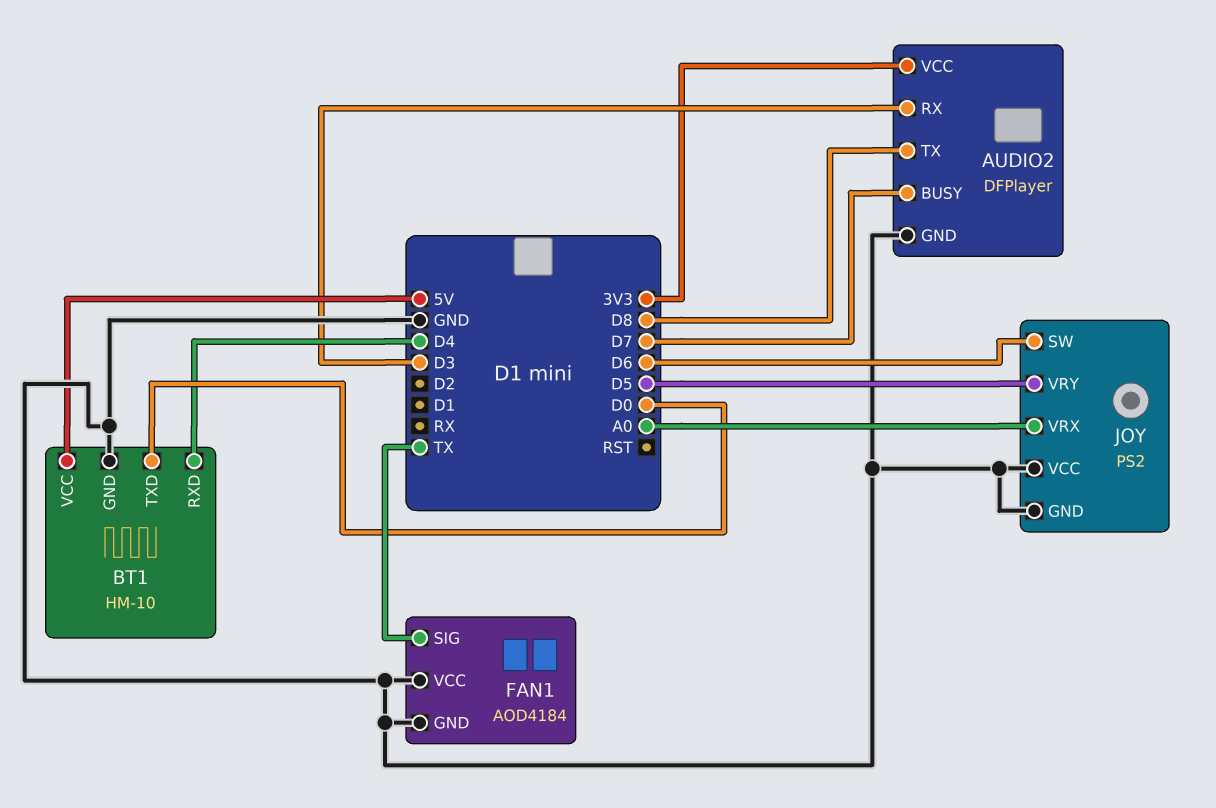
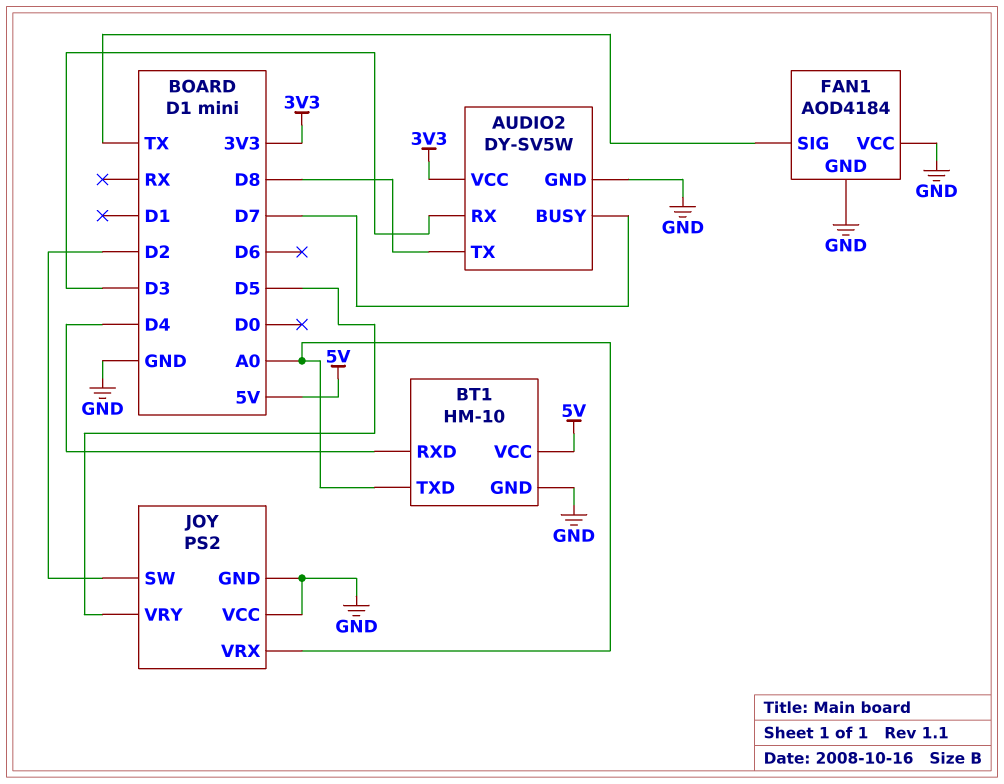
AUDIO2: DFPlayer -> DY-SV5W
BT1 pin TXD: D0 -> A0
JOY pin SW: D6 -> D2

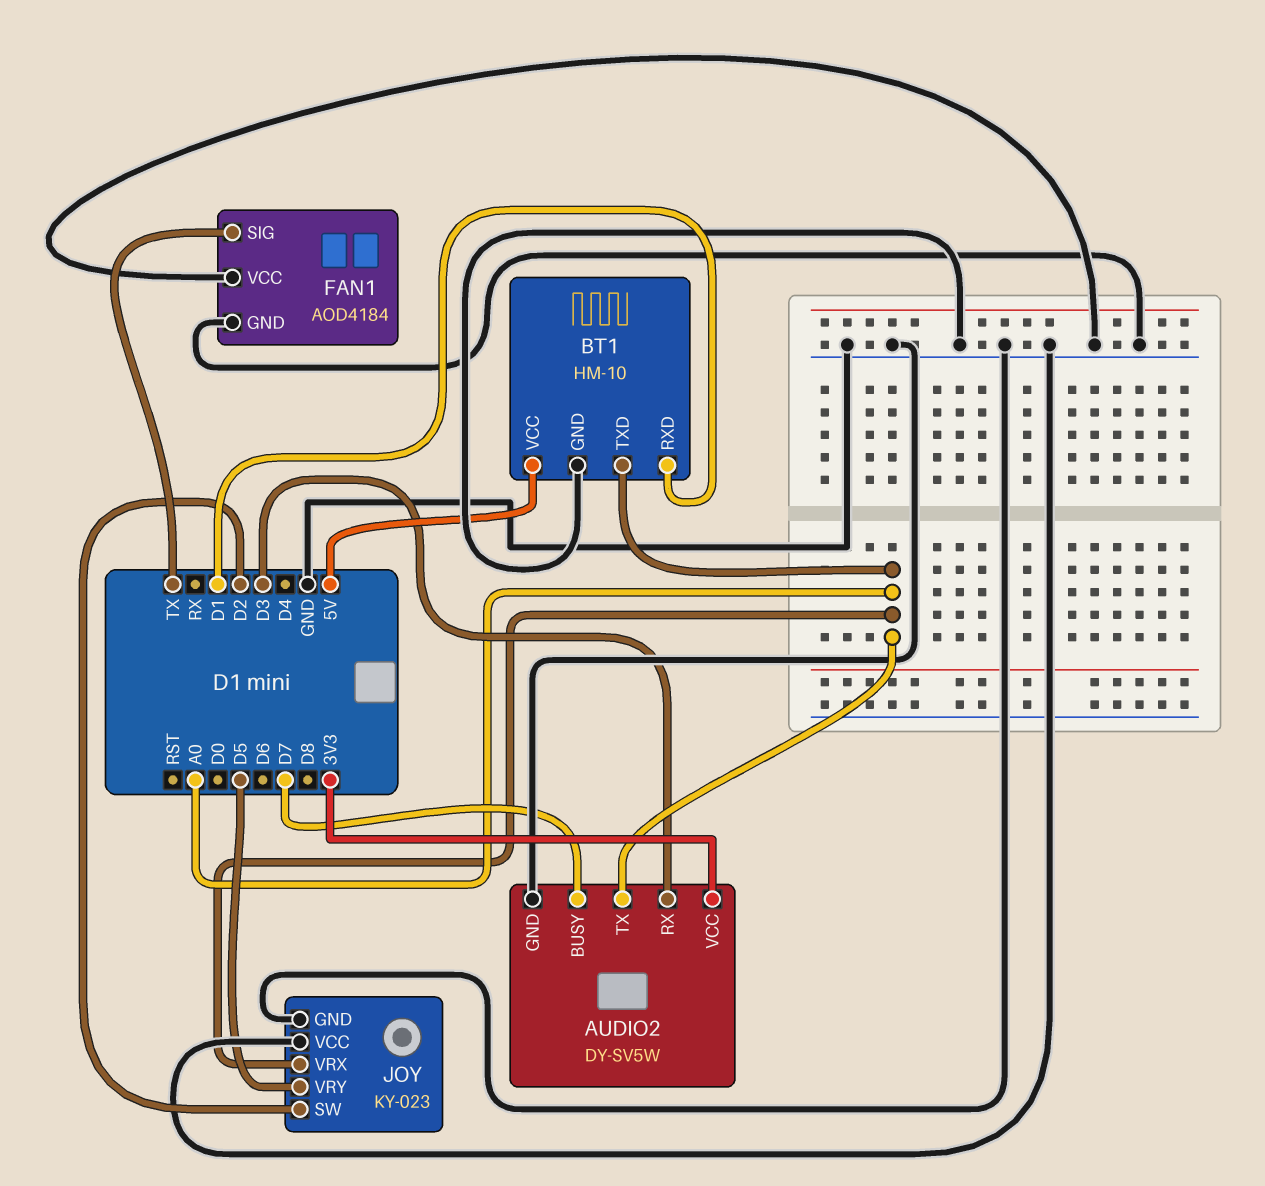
AUDIO2 pin TX: D8 -> A0
BT1 pin RXD: D4 -> D1
JOY: PS2 -> KY-023

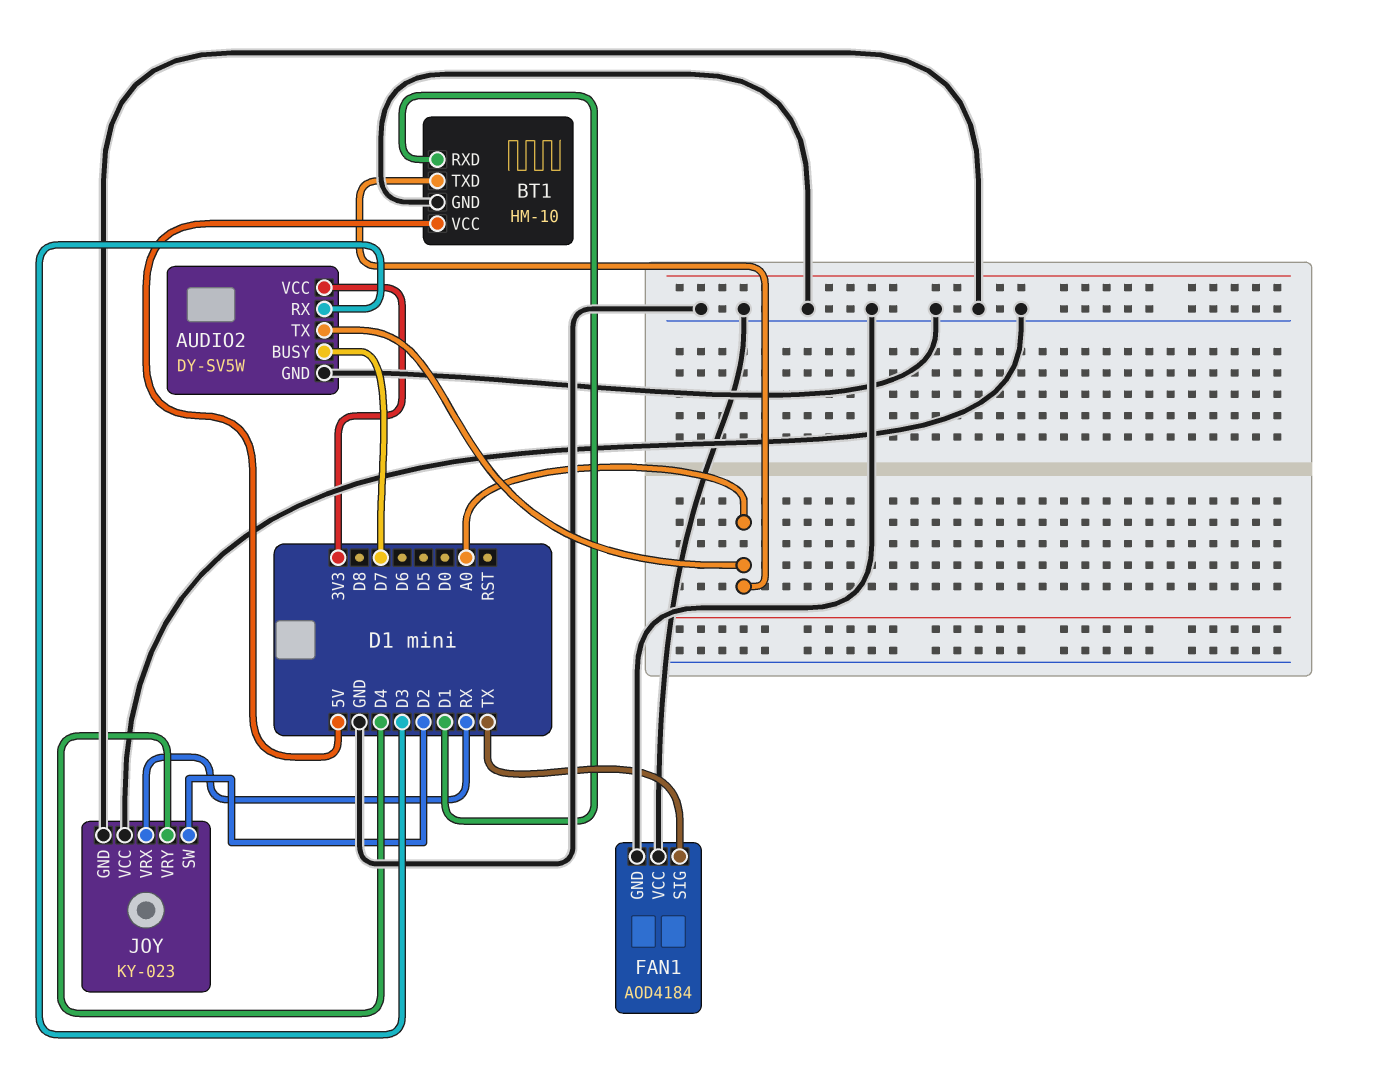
JOY pin VRX: A0 -> RX
JOY pin VRY: D5 -> D4

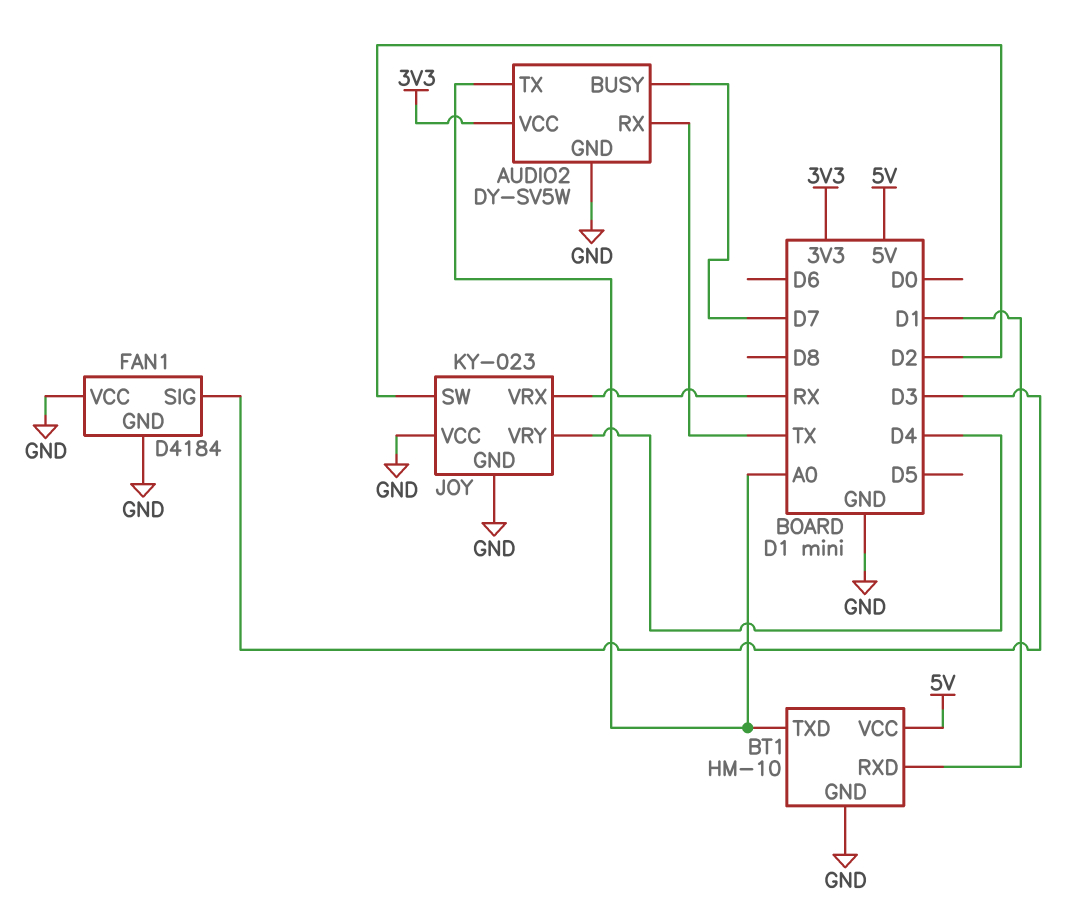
AUDIO2 pin RX: D3 -> TX
FAN1: AOD4184 -> D4184
FAN1 pin SIG: TX -> D3

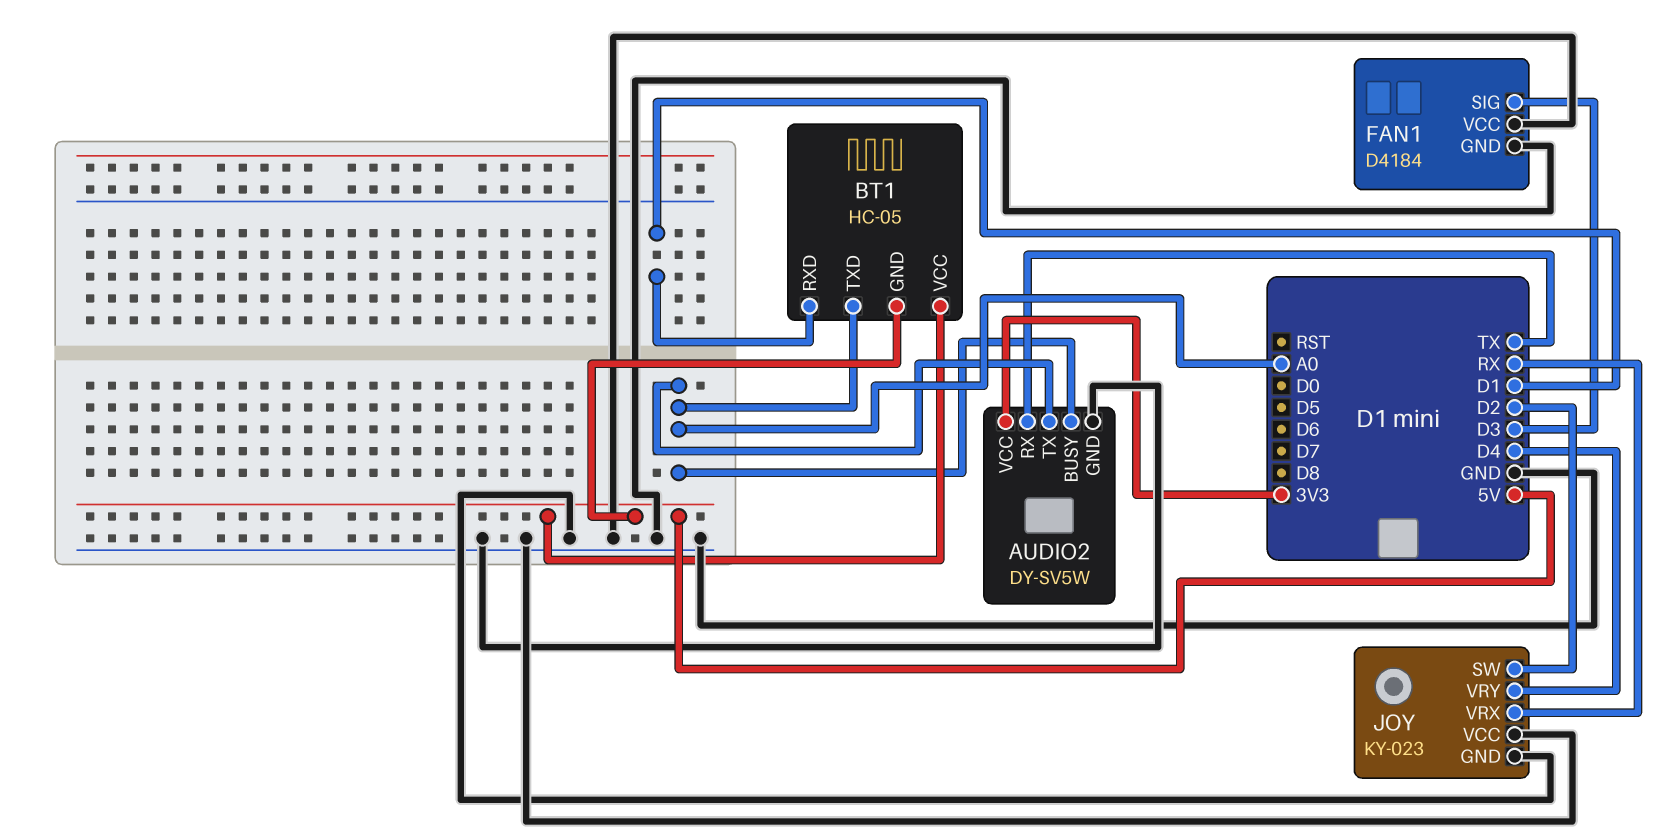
AUDIO2 pin BUSY: D7 -> A0
BT1: HM-10 -> HC-05
BT1 pin GND: GND -> 5V

